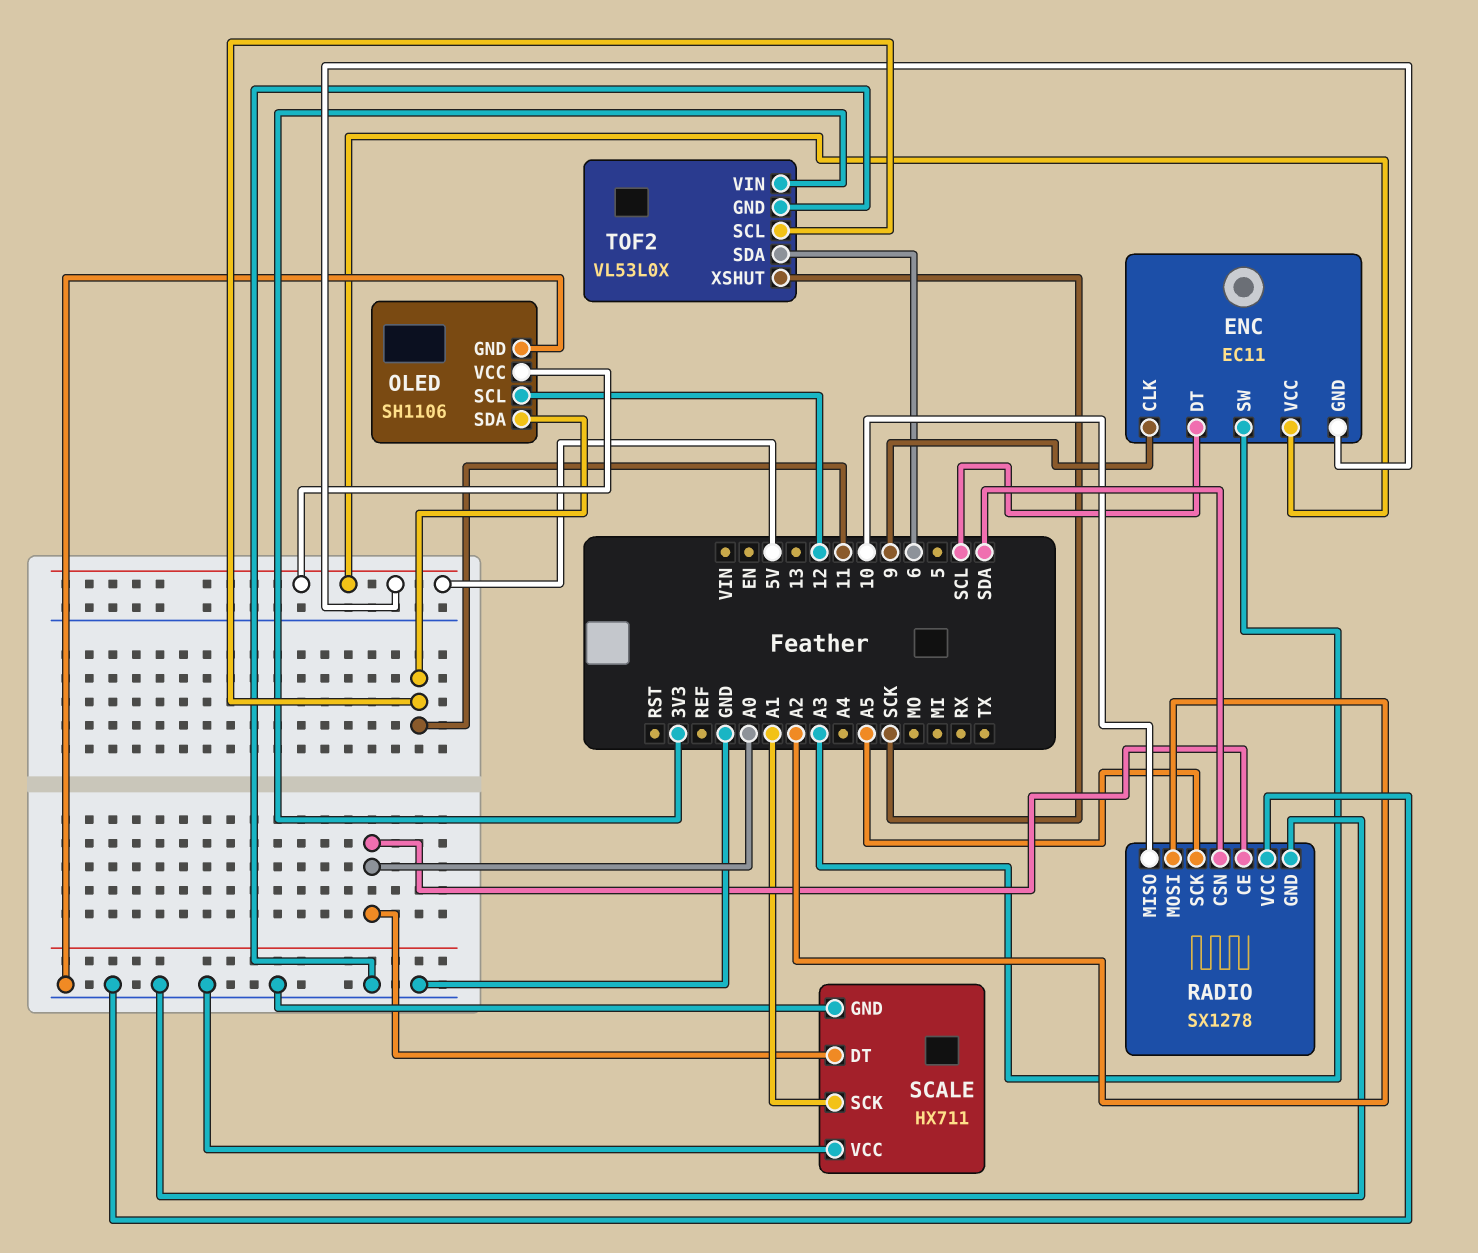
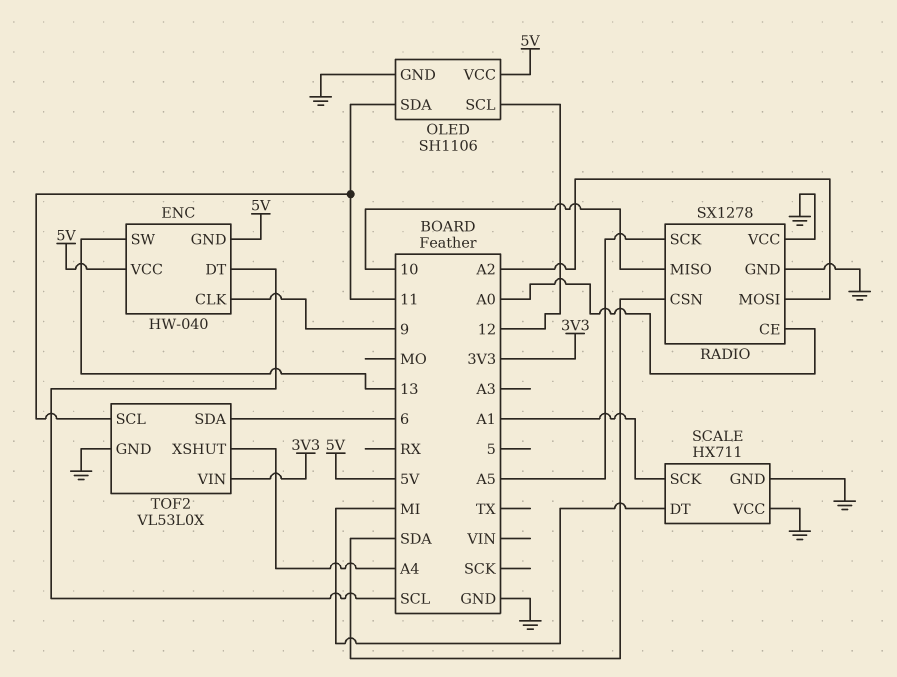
ENC: EC11 -> HW-040
ENC pin SW: A3 -> 13
SCALE pin DT: A0 -> MI
TOF2 pin XSHUT: SCK -> A4

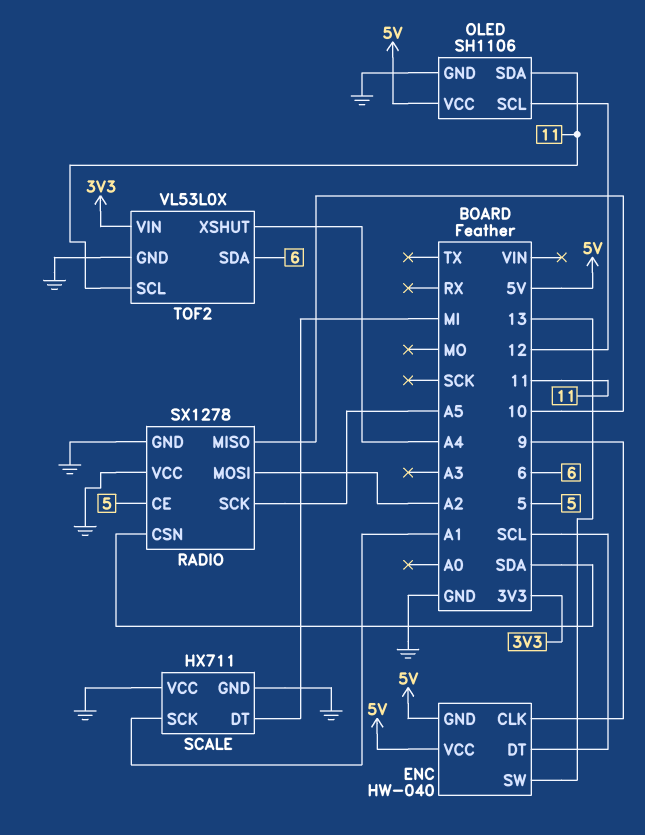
RADIO pin CE: A0 -> 5

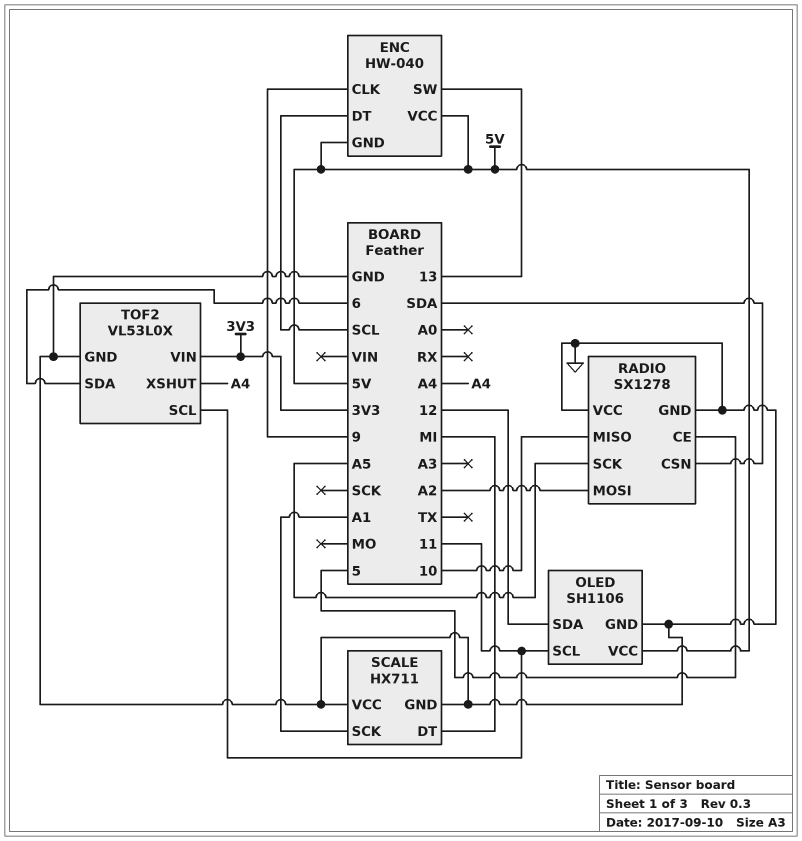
OLED pin SCL: 12 -> 11
OLED pin SDA: 11 -> 12

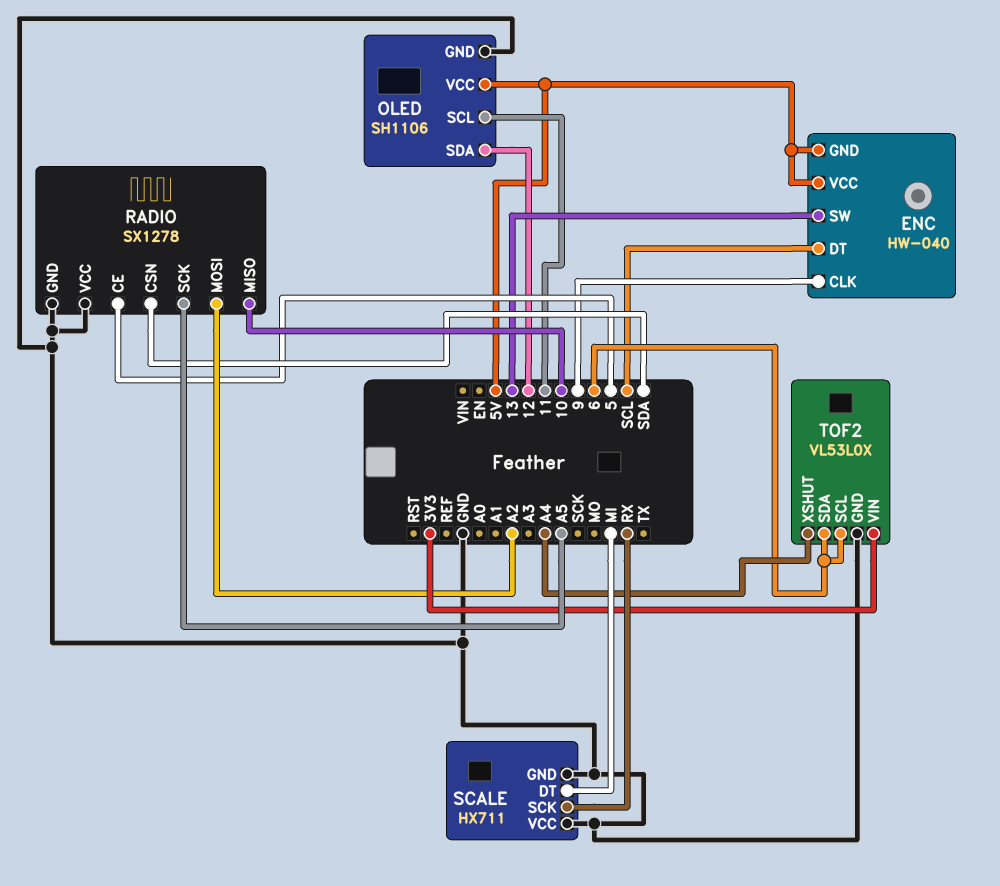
SCALE pin SCK: A1 -> RX
TOF2 pin SCL: 11 -> 6

